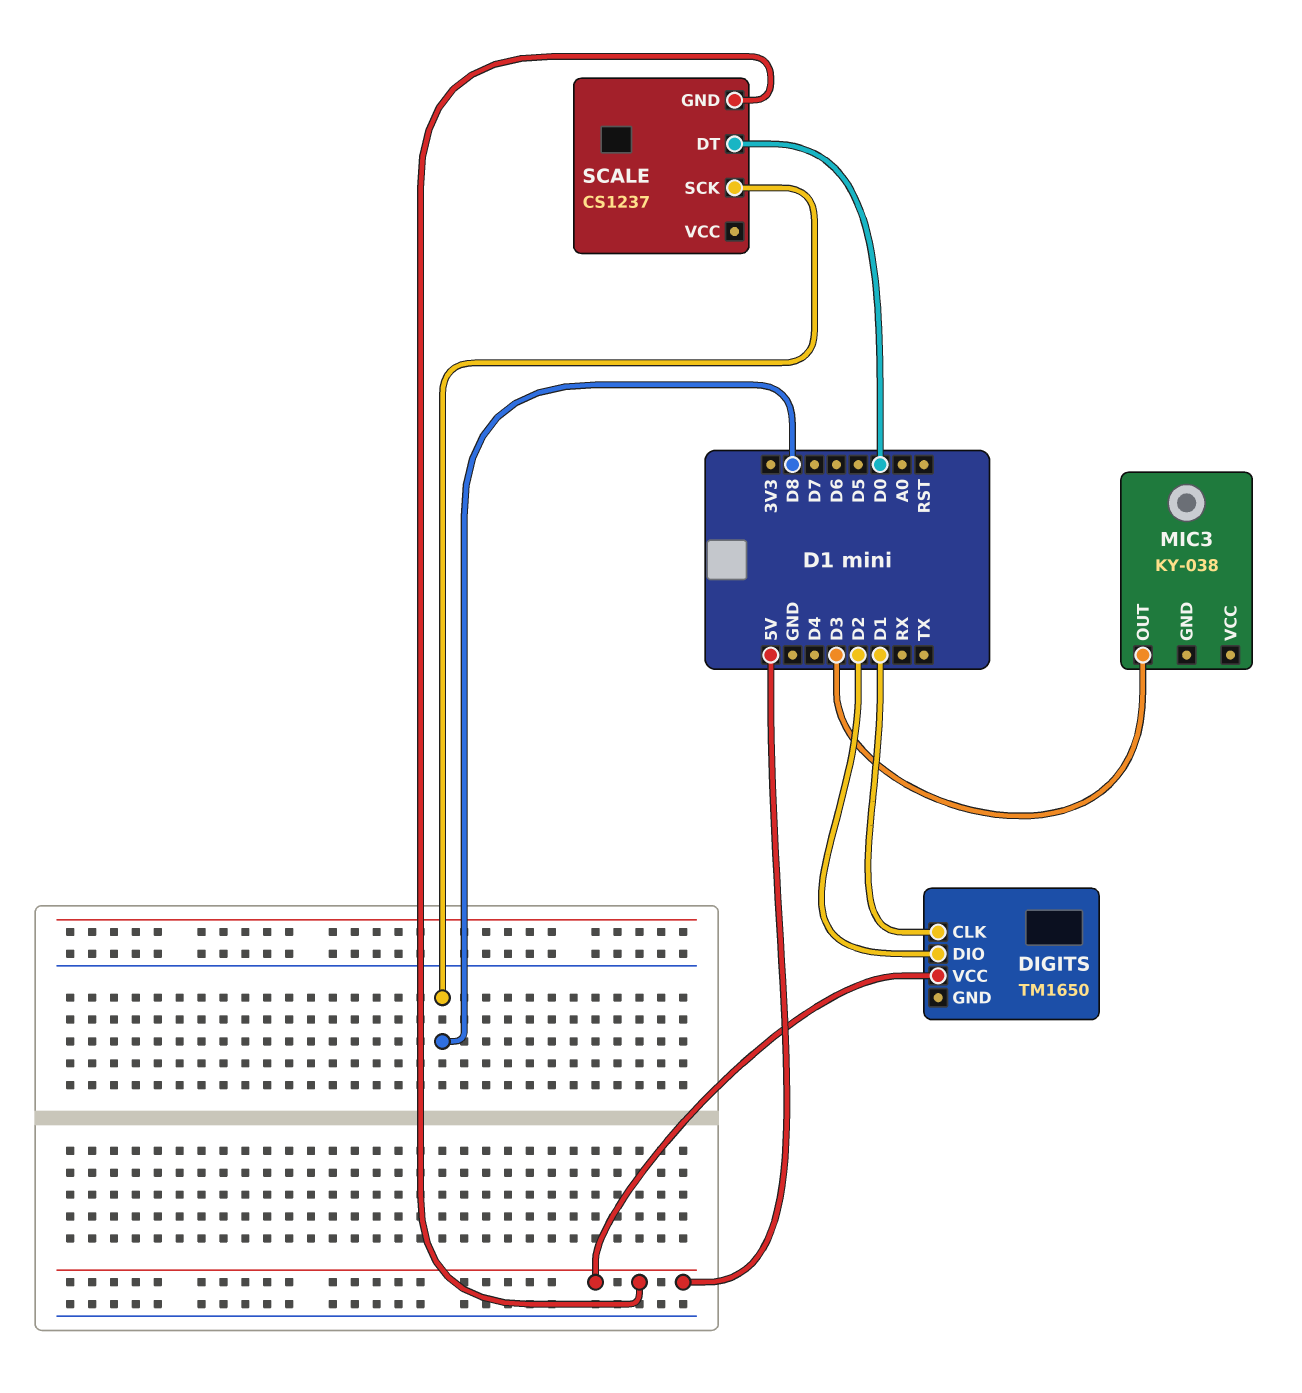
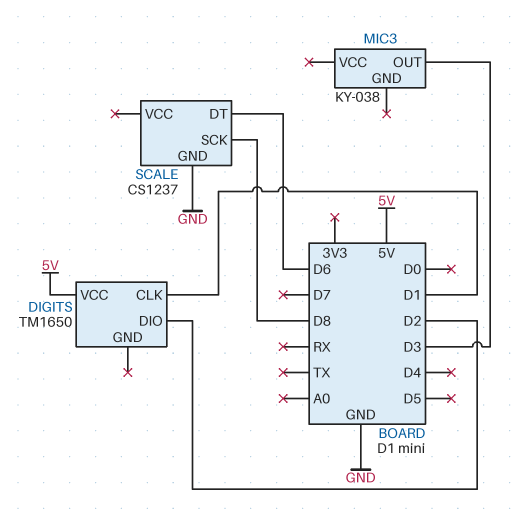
SCALE pin DT: D0 -> D6
SCALE pin GND: 5V -> GND

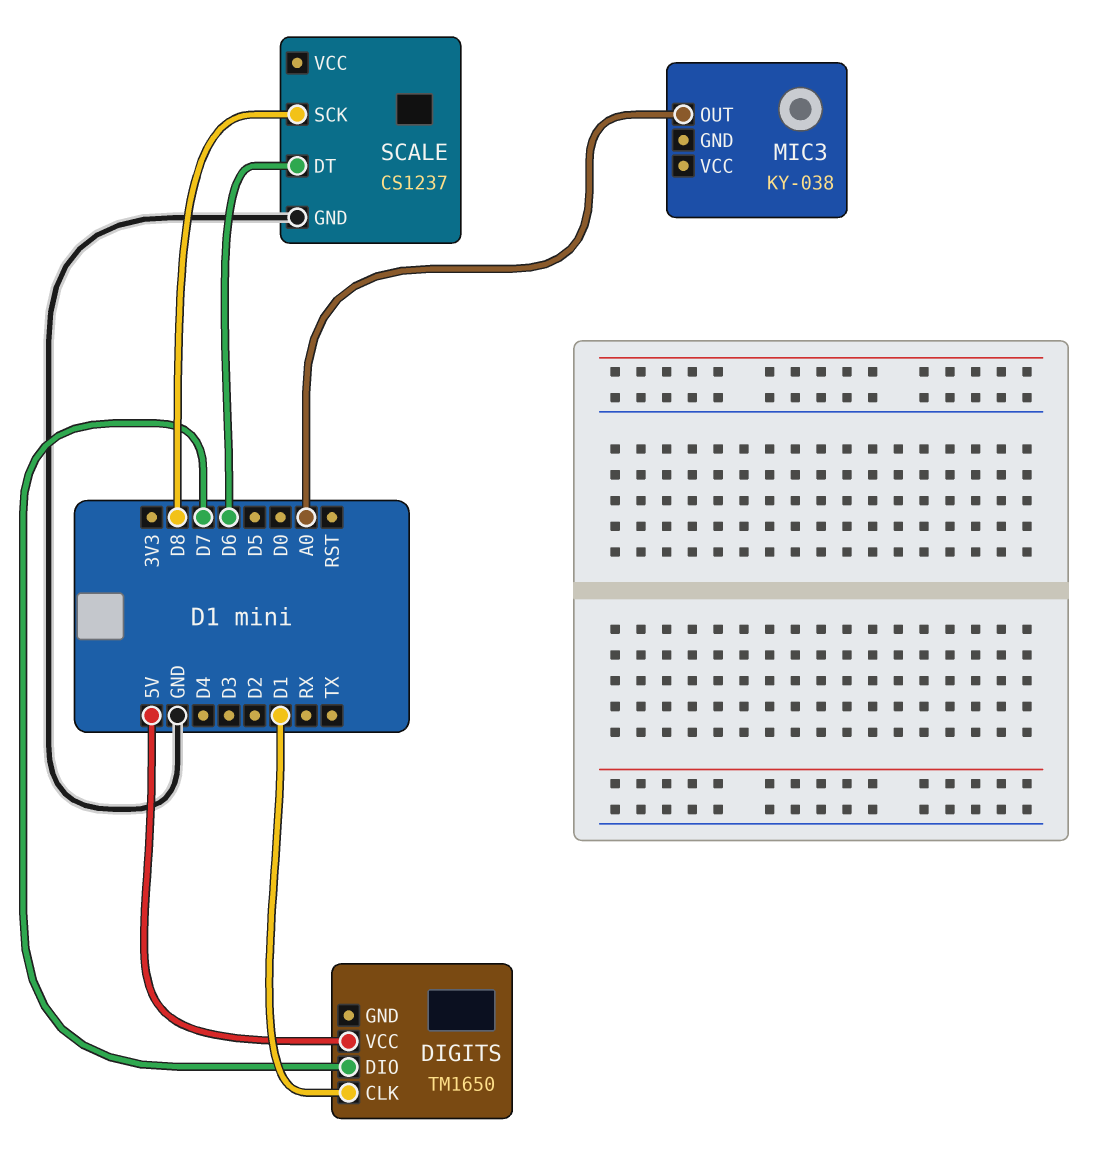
DIGITS pin DIO: D2 -> D7
MIC3 pin OUT: D3 -> A0

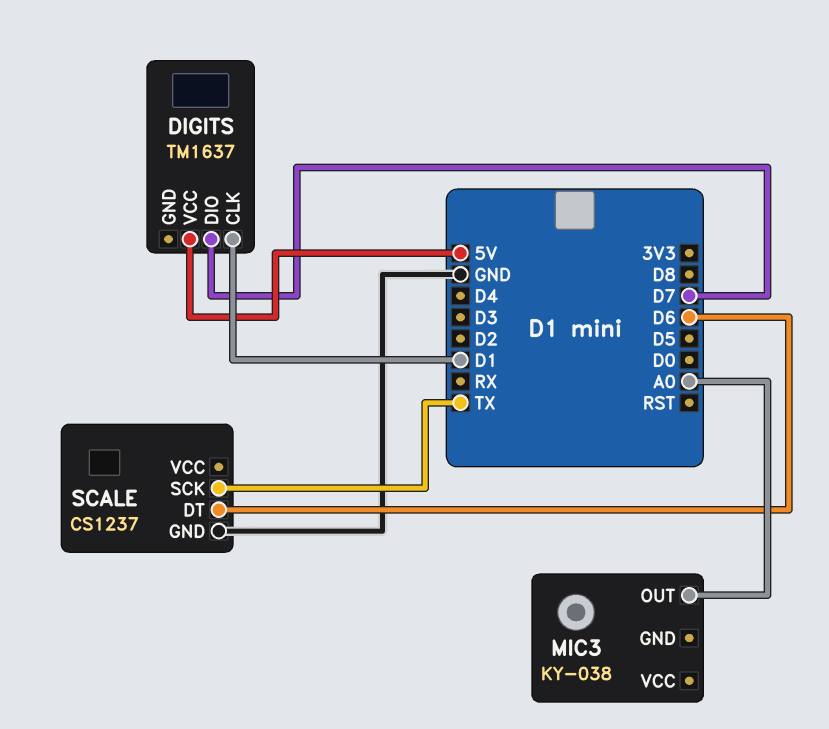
DIGITS: TM1650 -> TM1637
SCALE pin SCK: D8 -> TX

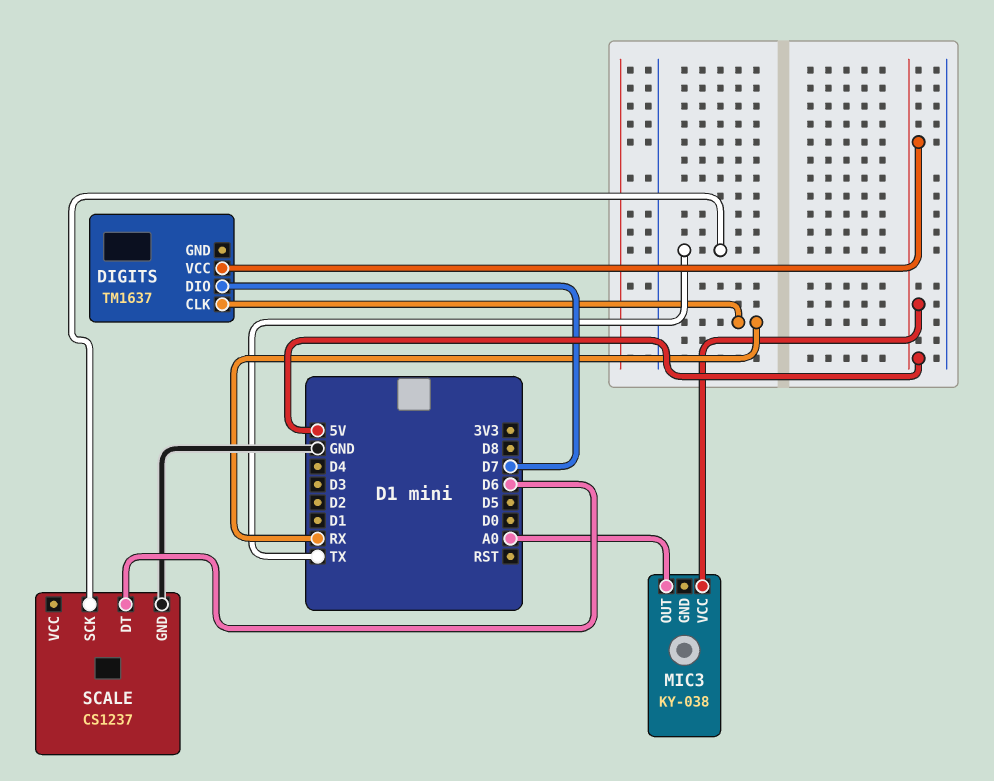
DIGITS pin CLK: D1 -> RX
MIC3 pin VCC: none -> 5V

